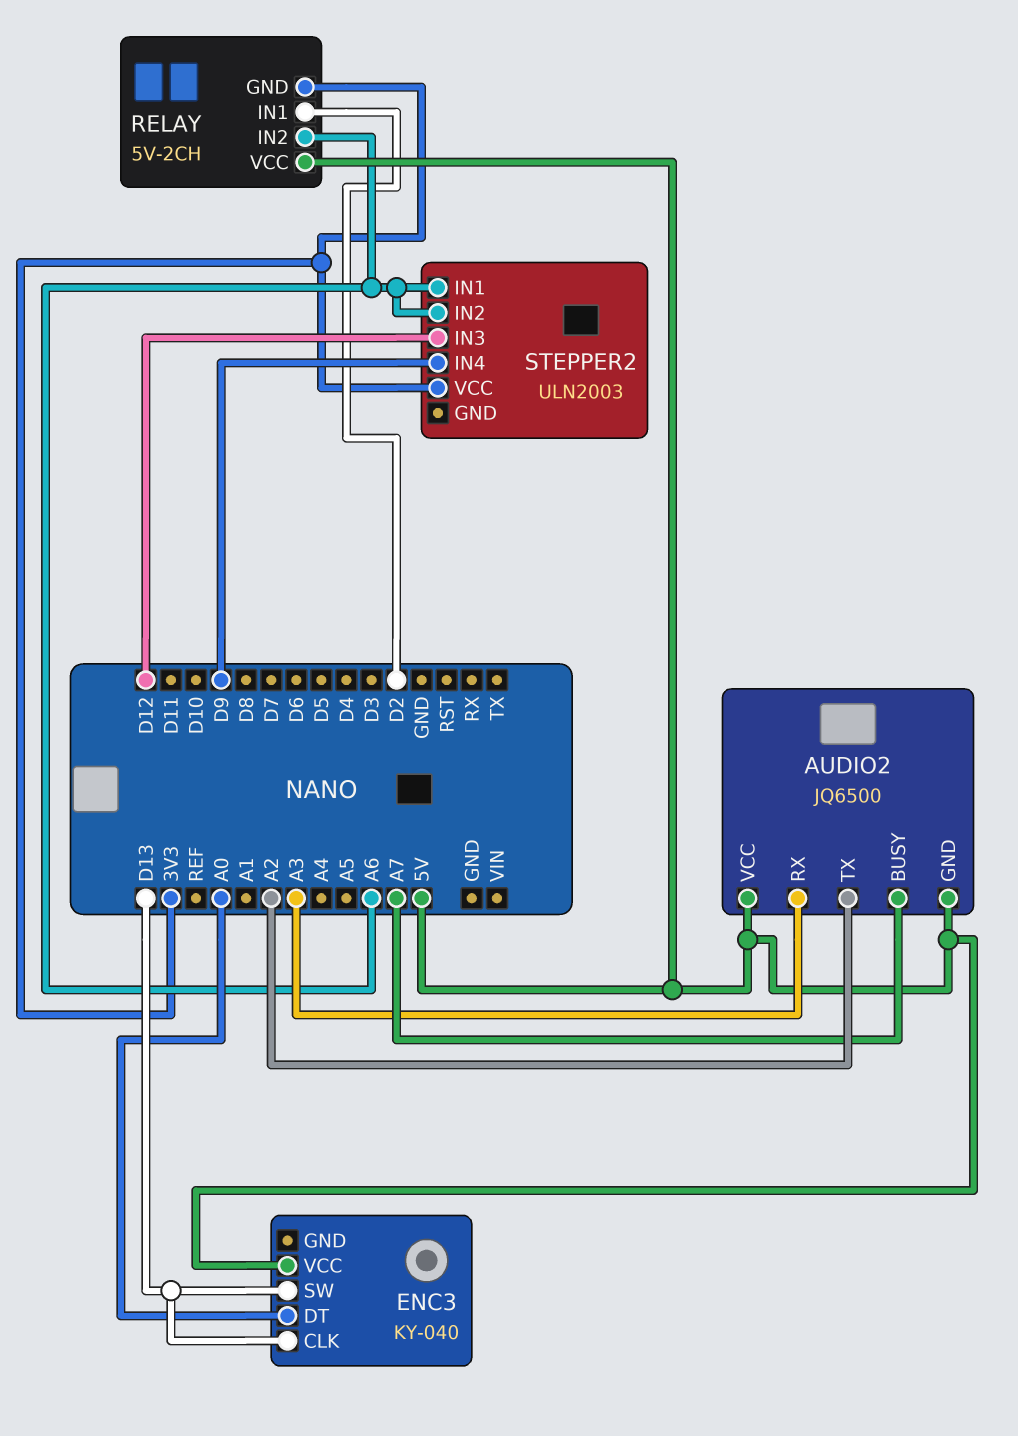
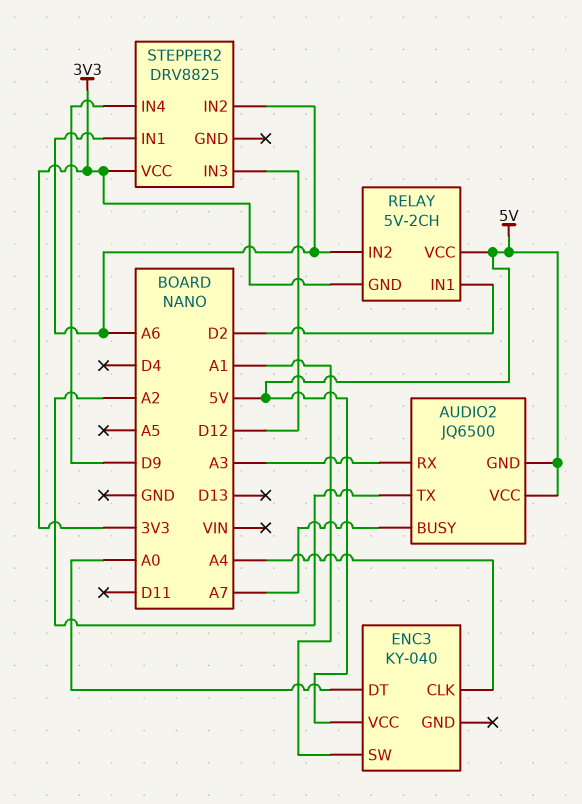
ENC3 pin CLK: D13 -> A4
ENC3 pin SW: D13 -> A1
STEPPER2: ULN2003 -> DRV8825

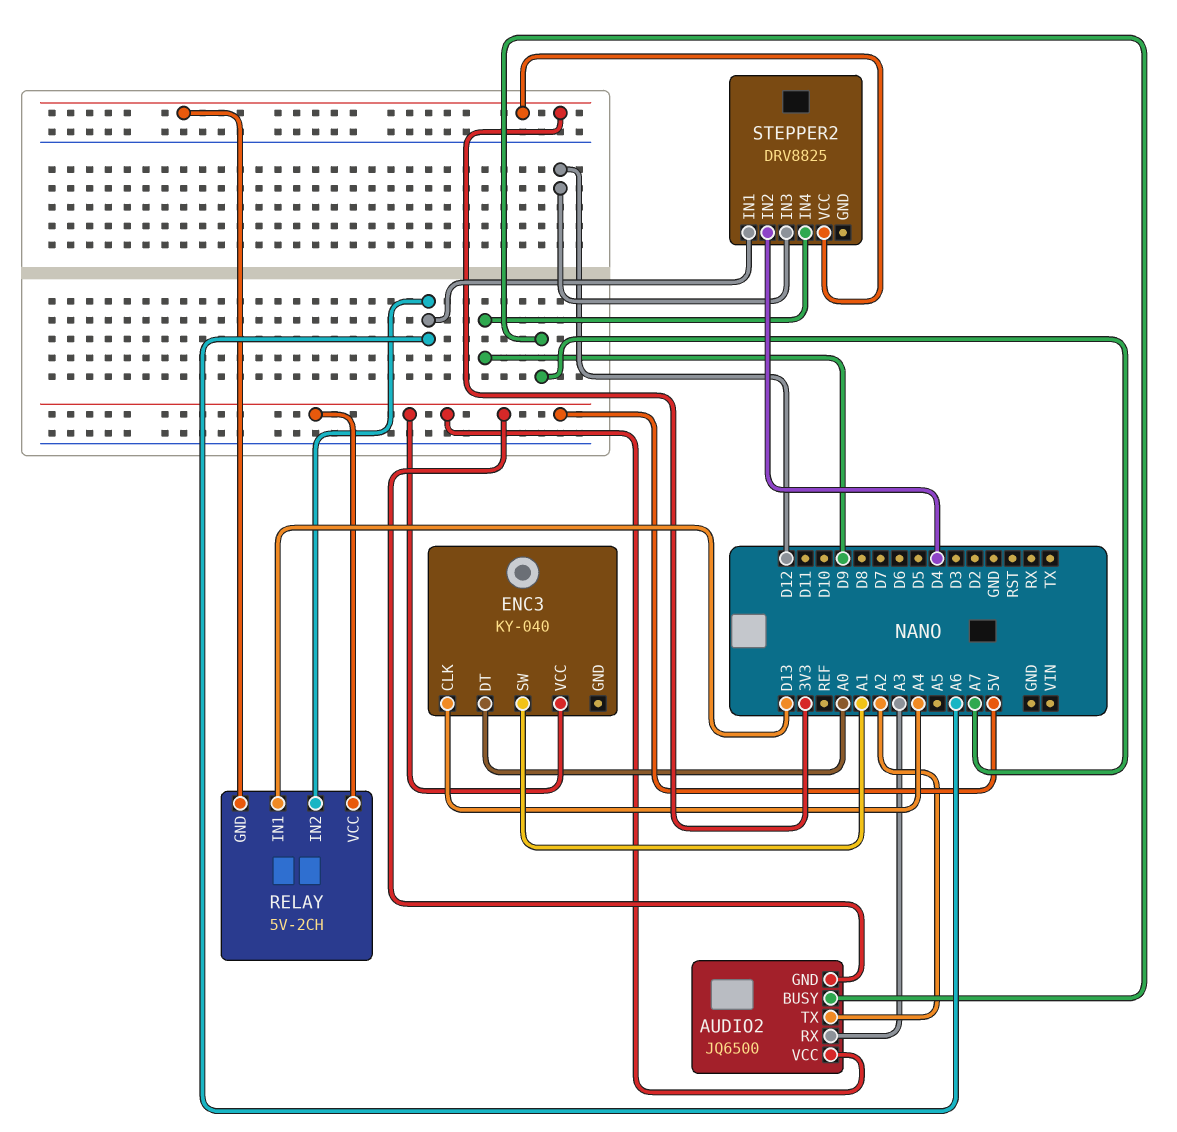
RELAY pin IN1: D2 -> D13
STEPPER2 pin IN2: A6 -> D4

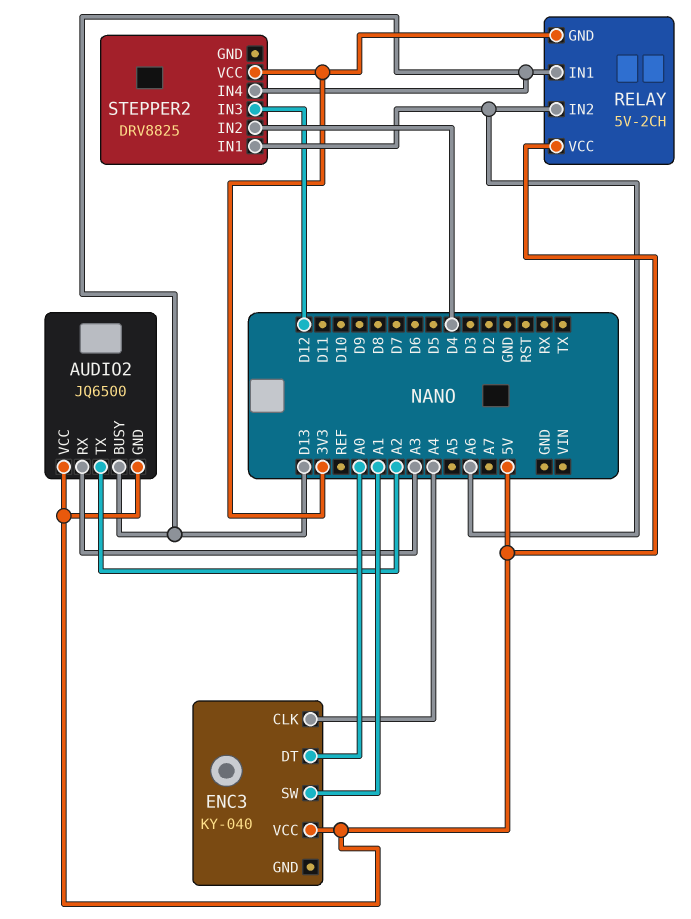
AUDIO2 pin BUSY: A7 -> D13
STEPPER2 pin IN4: D9 -> D13

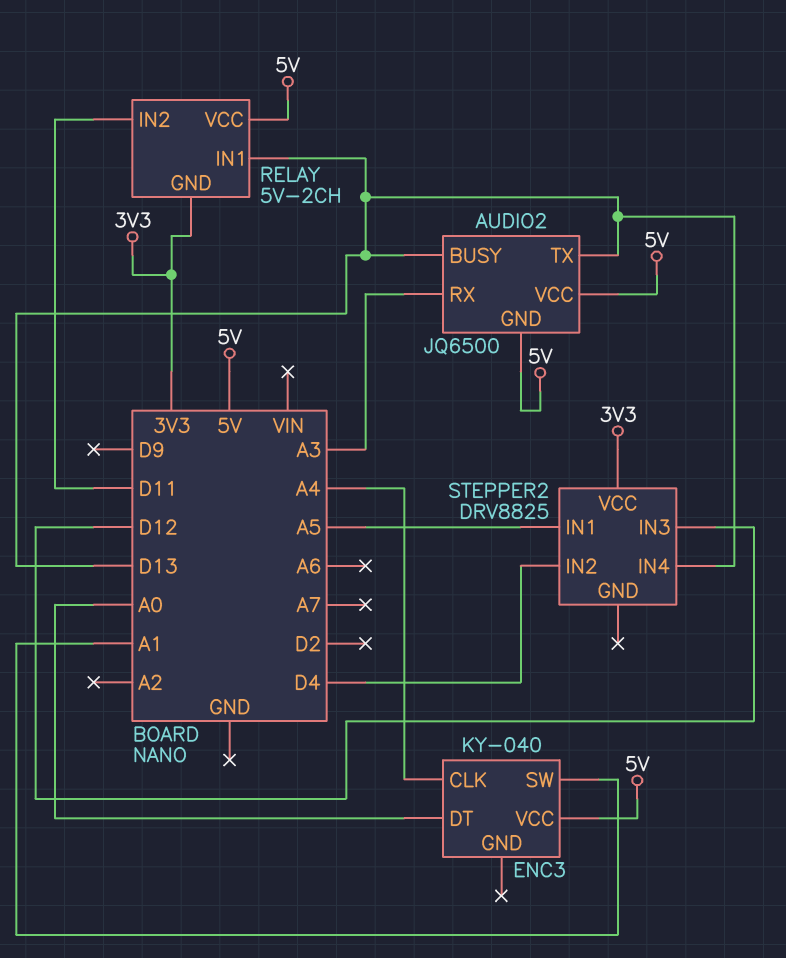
AUDIO2 pin TX: A2 -> D13
RELAY pin IN2: A6 -> D11
STEPPER2 pin IN1: A6 -> A5

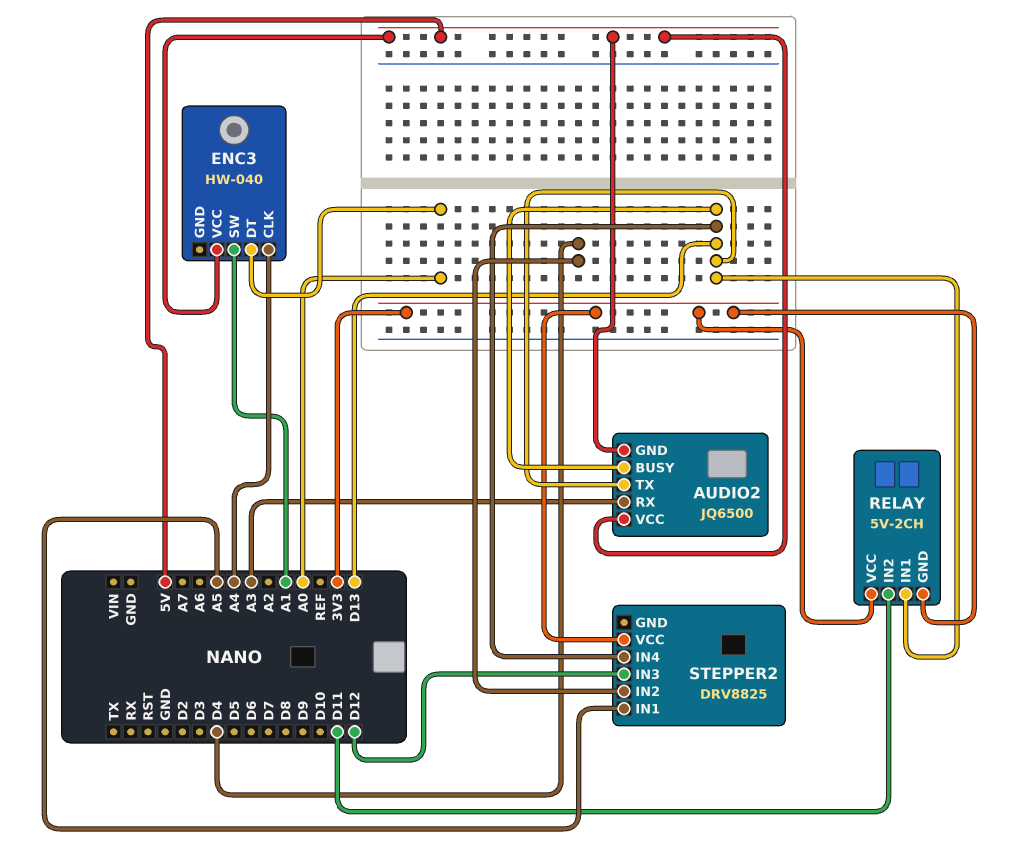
ENC3: KY-040 -> HW-040
RELAY pin VCC: 5V -> 3V3

